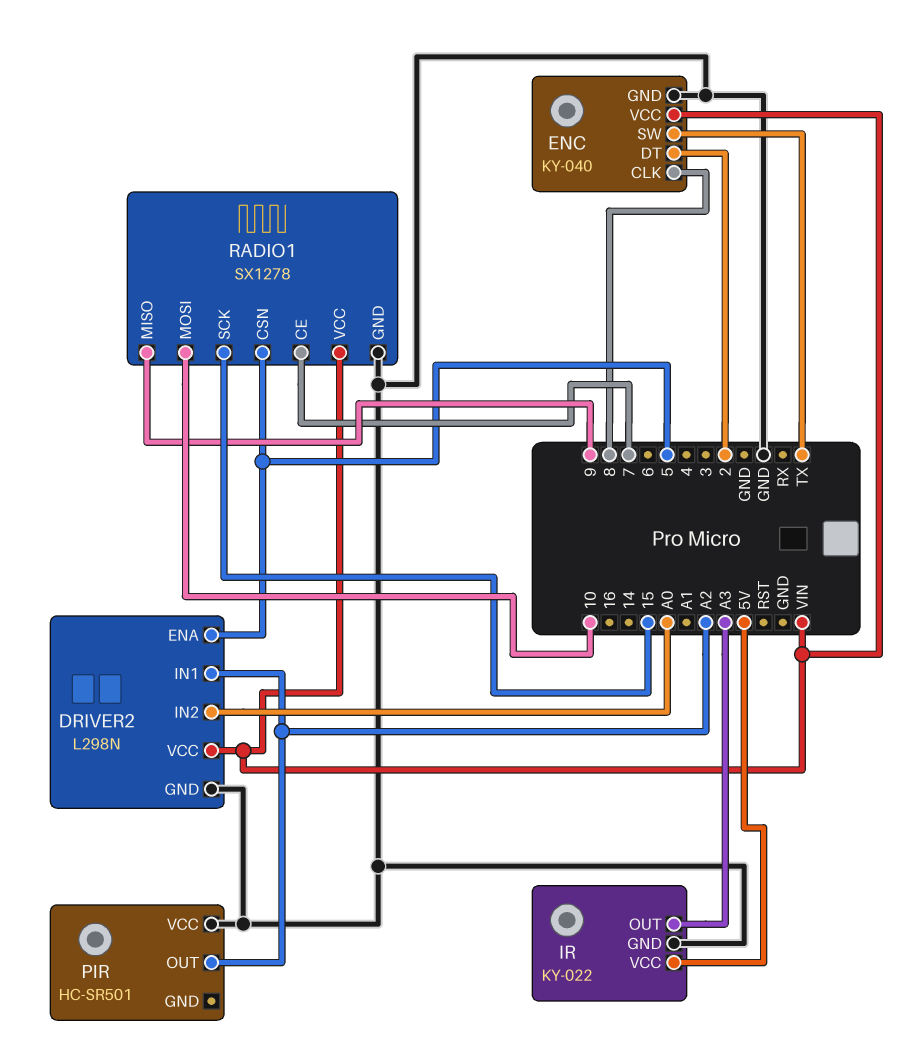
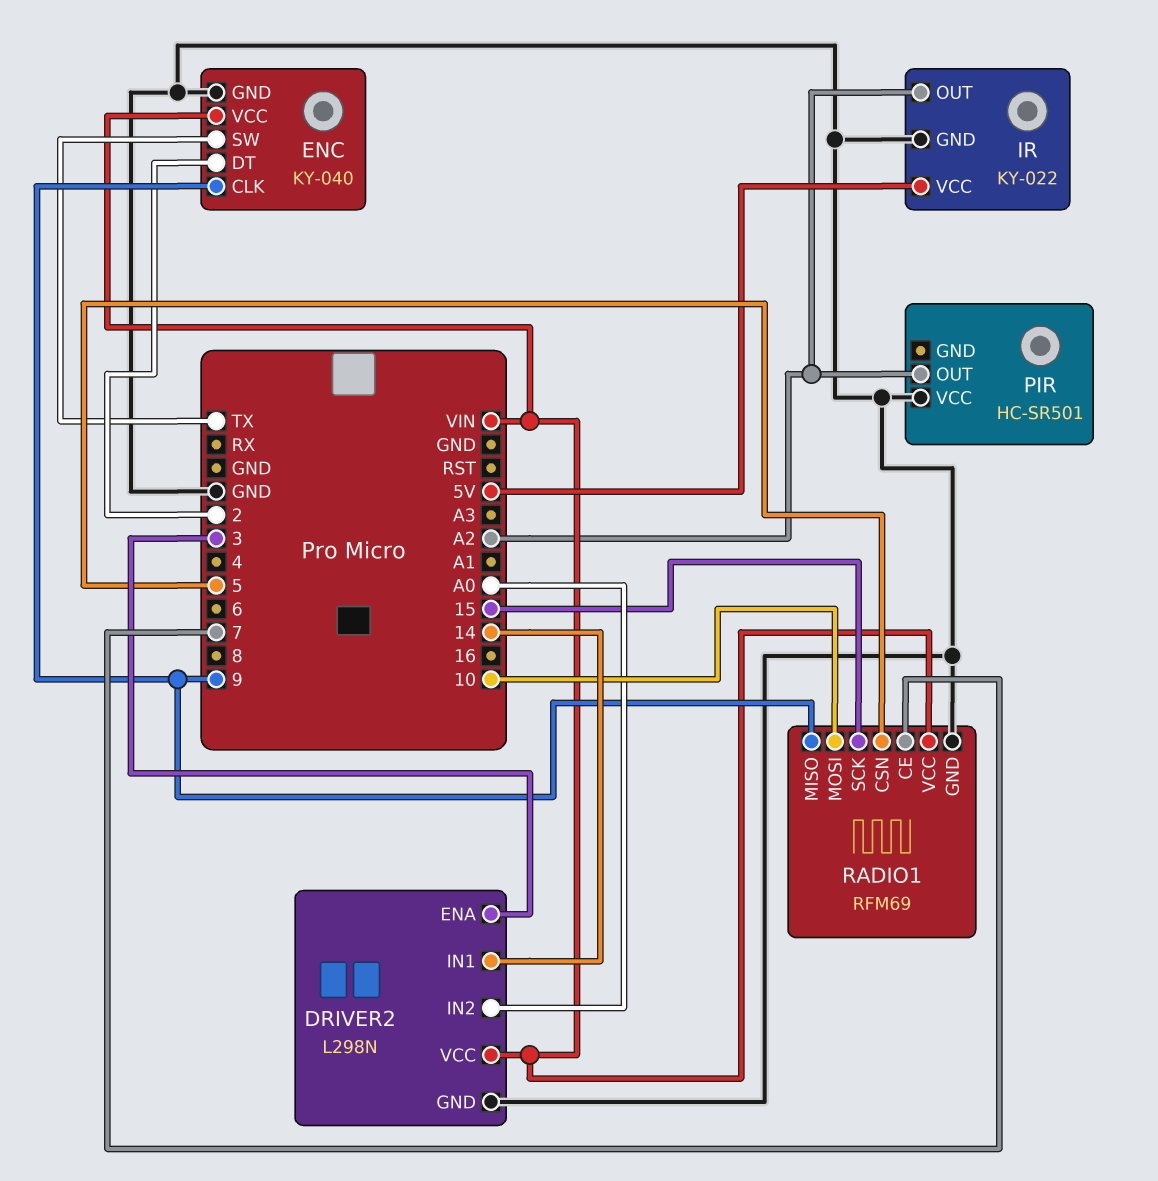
DRIVER2 pin ENA: 5 -> 3
DRIVER2 pin IN1: A2 -> 14
ENC pin CLK: 8 -> 9
IR pin OUT: A3 -> A2
RADIO1: SX1278 -> RFM69

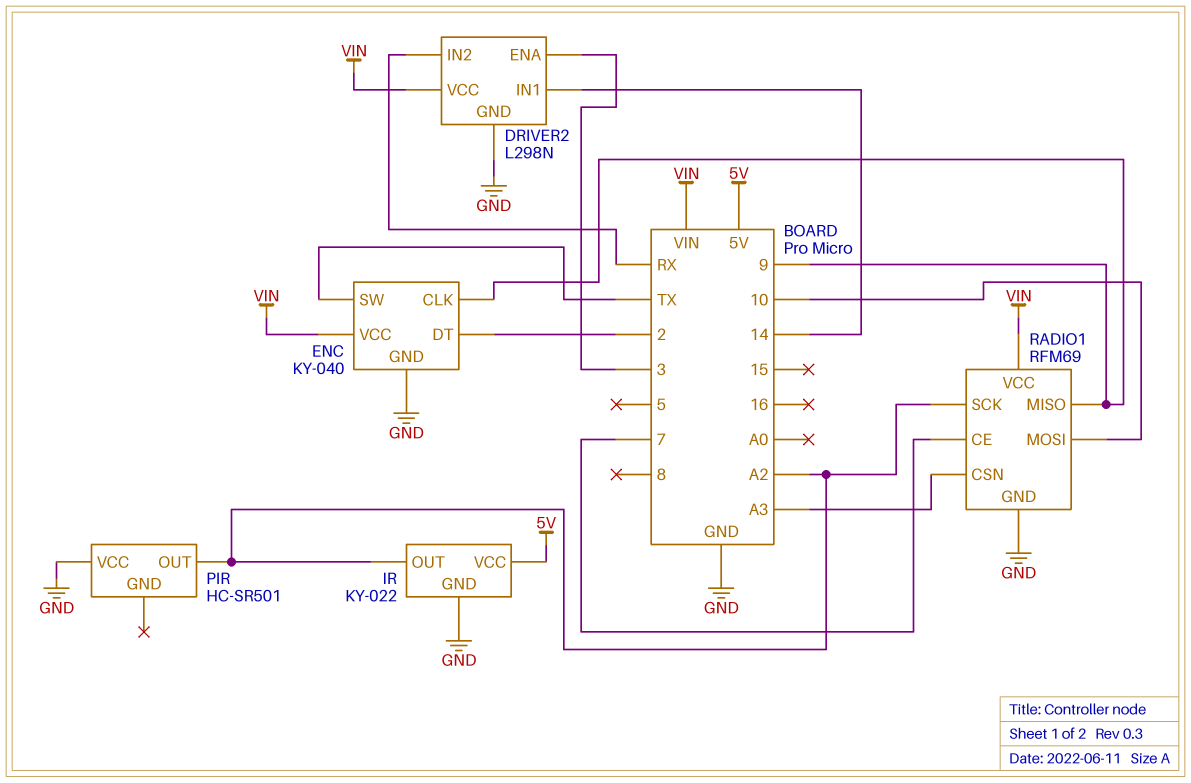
DRIVER2 pin IN2: A0 -> RX
RADIO1 pin CSN: 5 -> A3
RADIO1 pin SCK: 15 -> A2

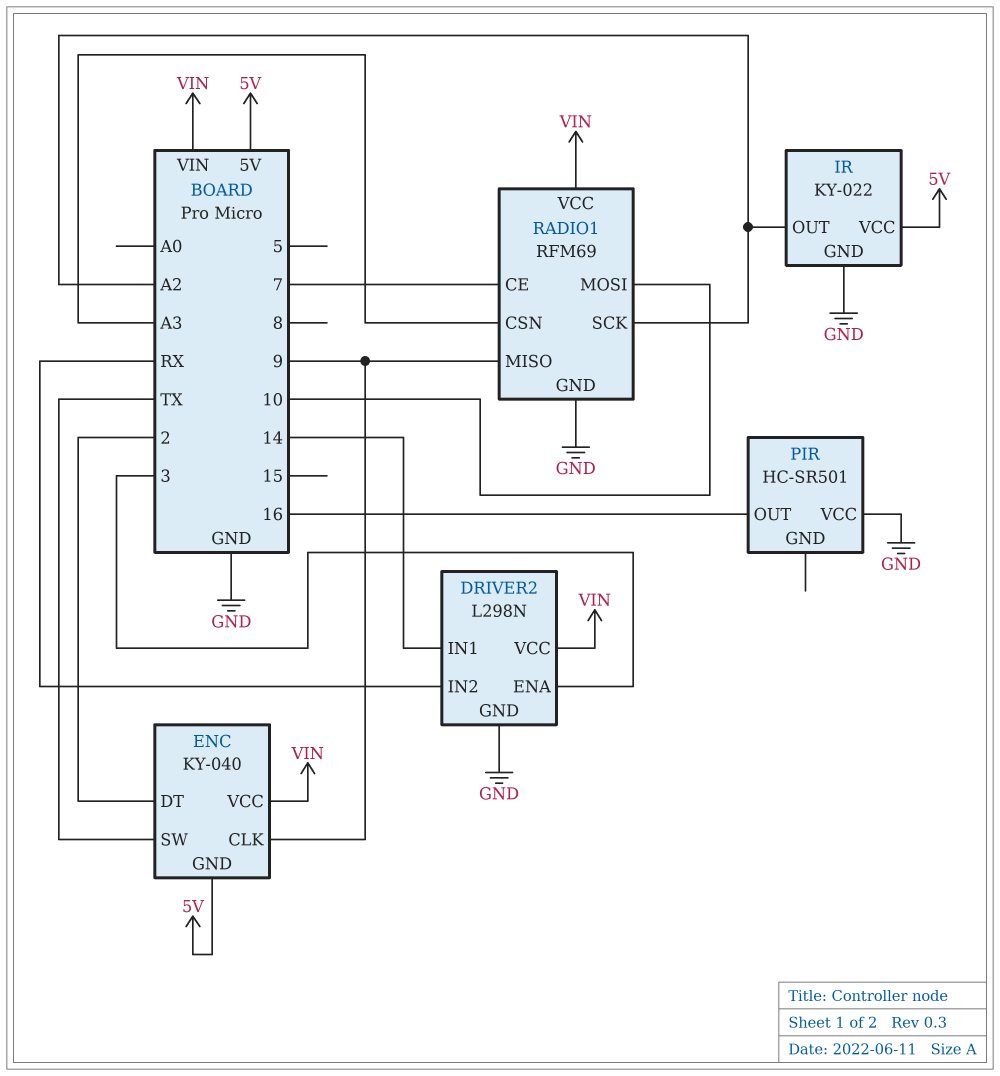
ENC pin GND: GND -> 5V
PIR pin OUT: A2 -> 16

